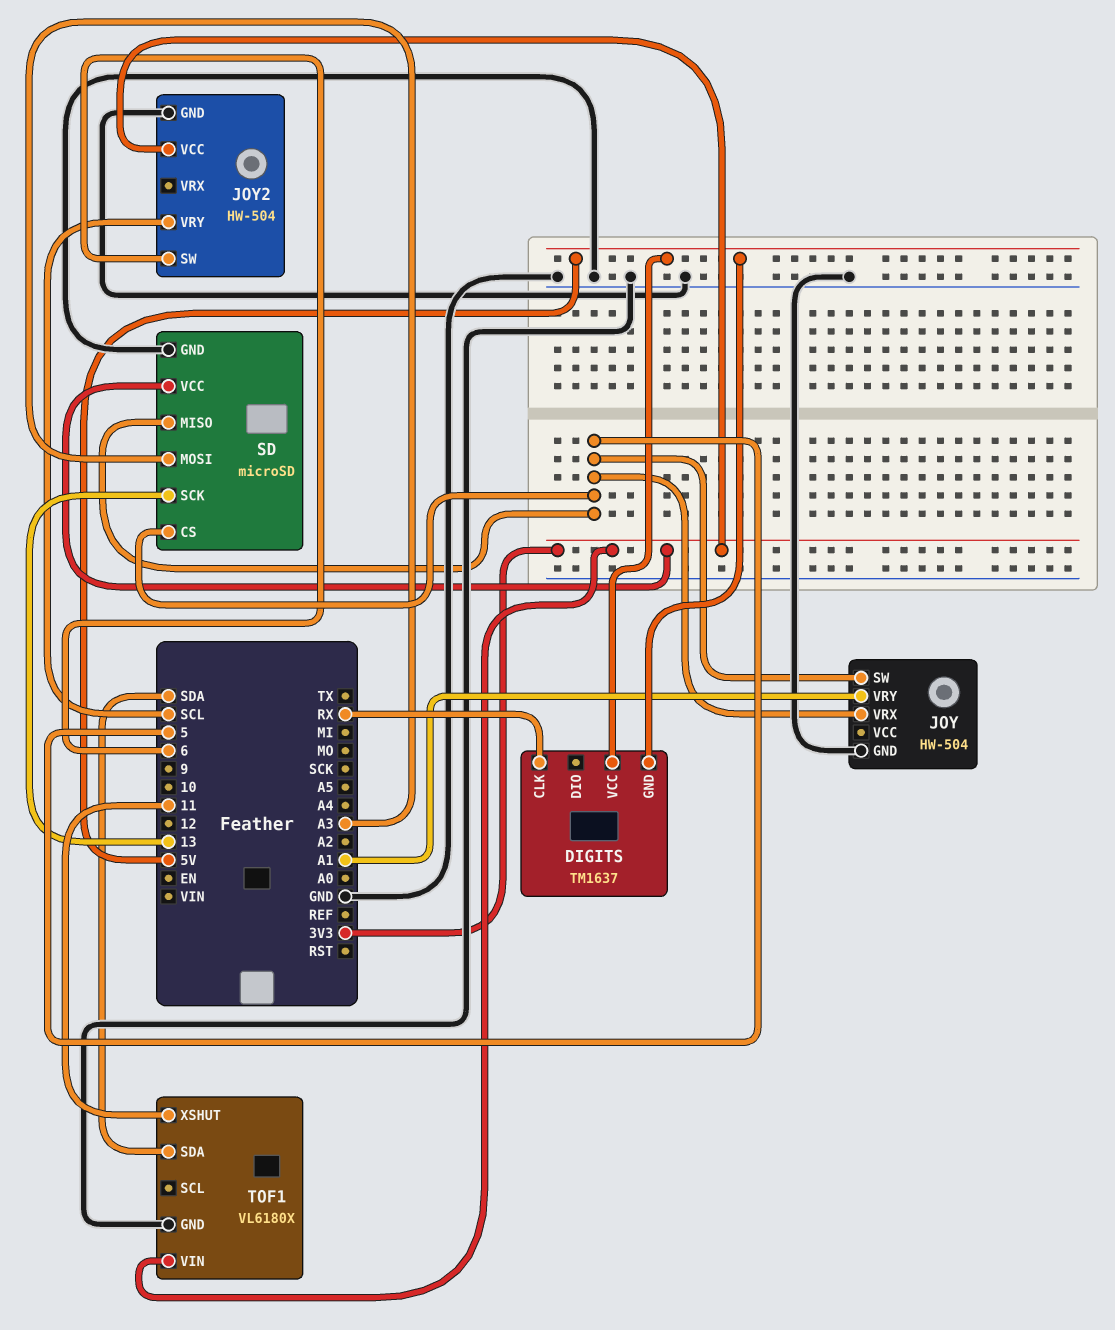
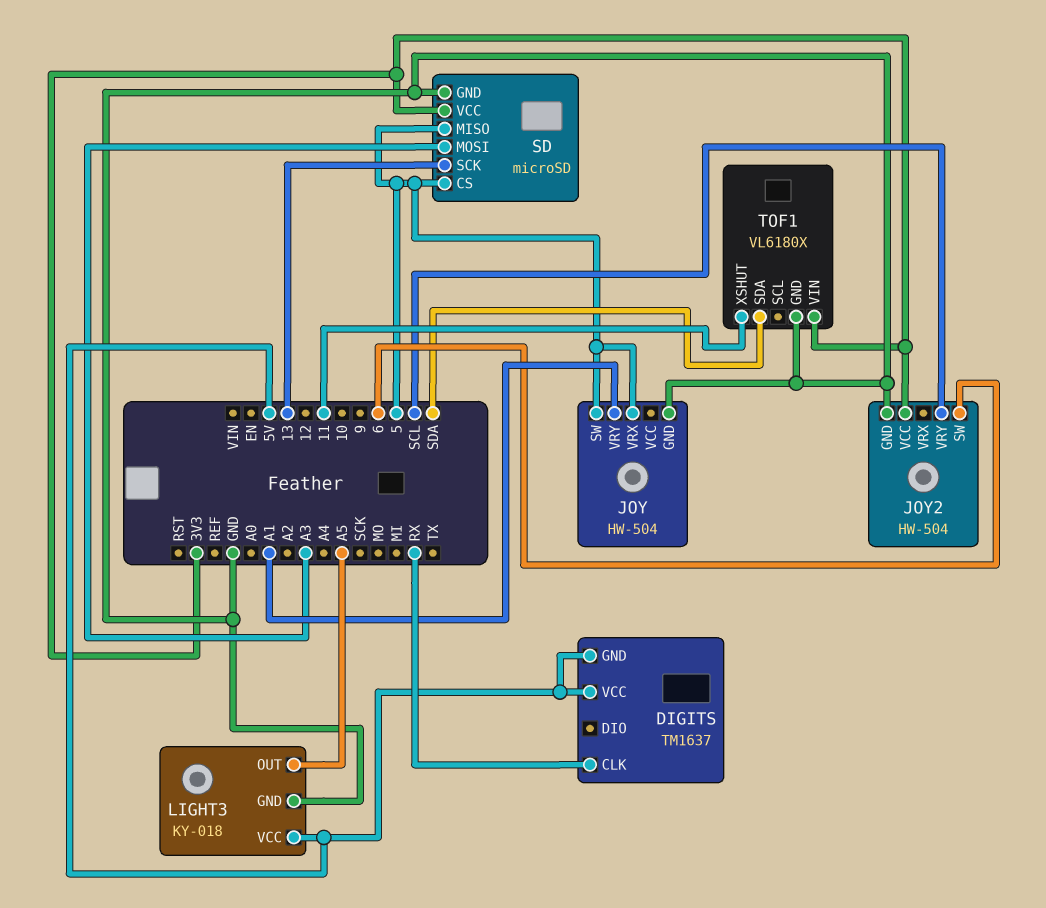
LIGHT3: none -> KY-018
LIGHT3 pin GND: none -> GND
LIGHT3 pin OUT: none -> A5
LIGHT3 pin VCC: none -> 5V

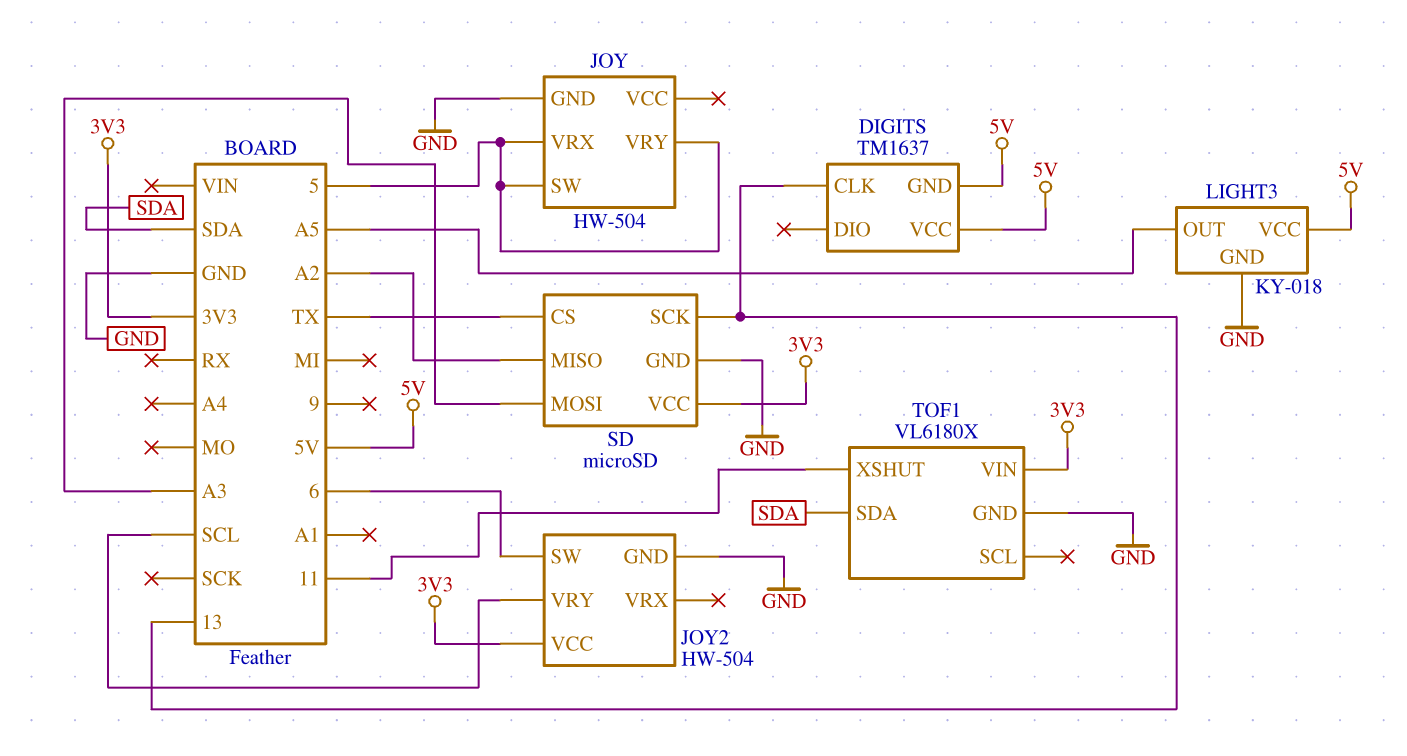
DIGITS pin CLK: RX -> 13
JOY pin VRY: A1 -> 5
SD pin CS: 5 -> TX
SD pin MISO: 5 -> A2

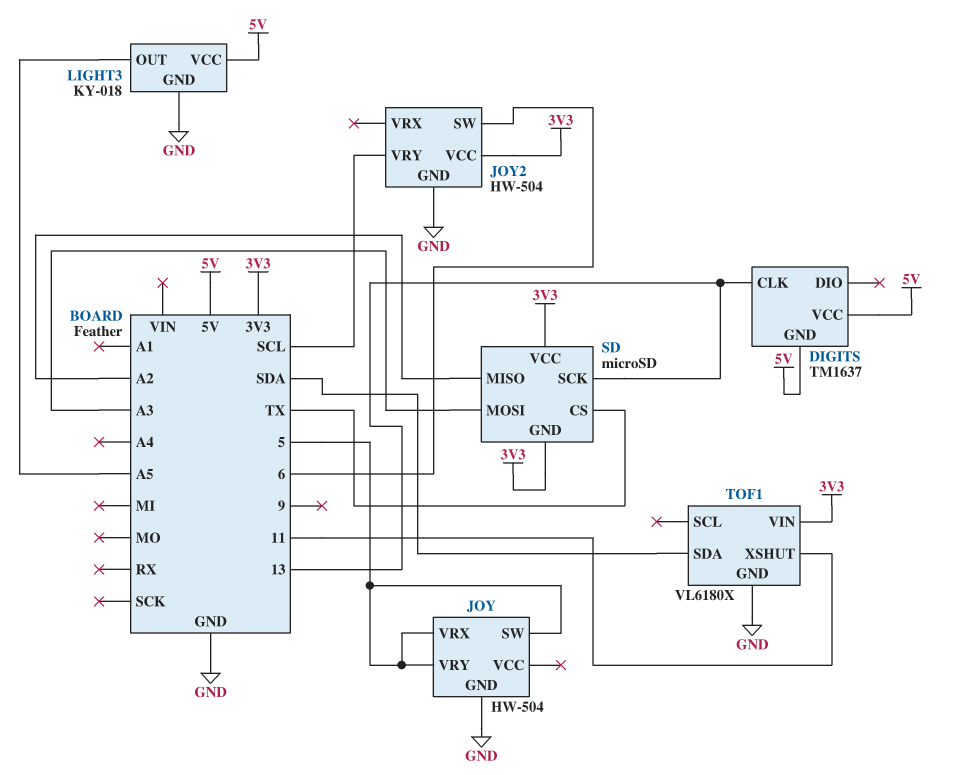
SD pin GND: GND -> 3V3

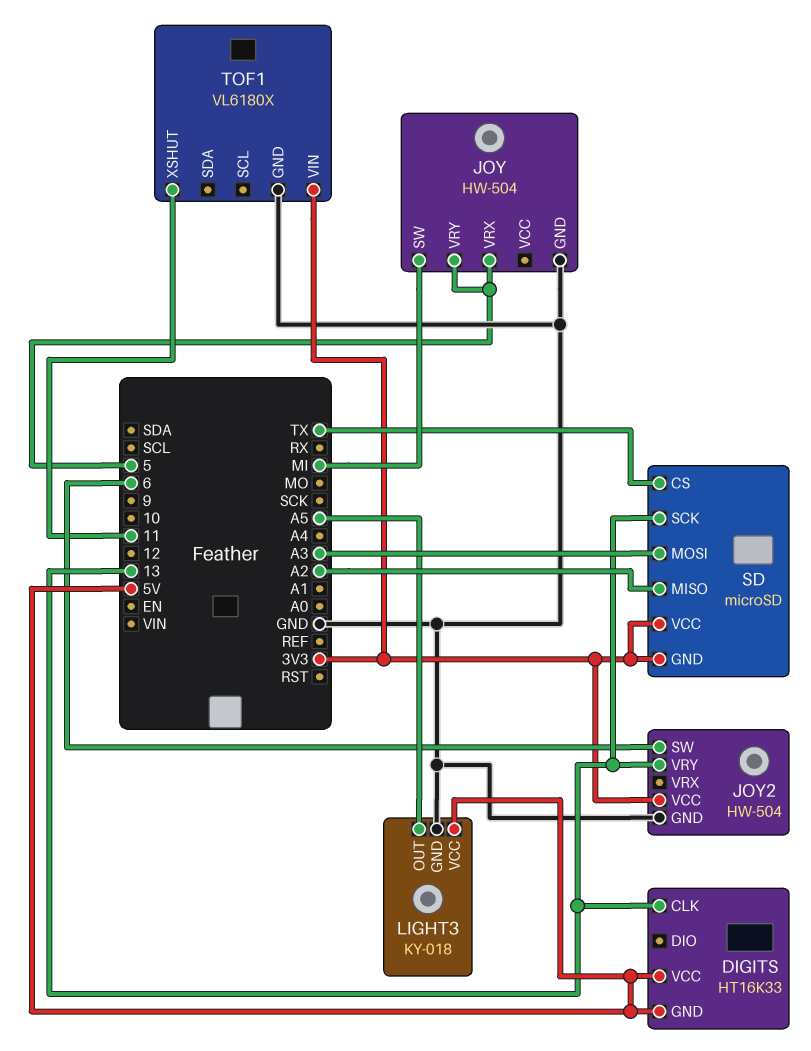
DIGITS: TM1637 -> HT16K33
JOY pin SW: 5 -> MI
JOY2 pin VRY: SCL -> 13
TOF1 pin SDA: SDA -> none

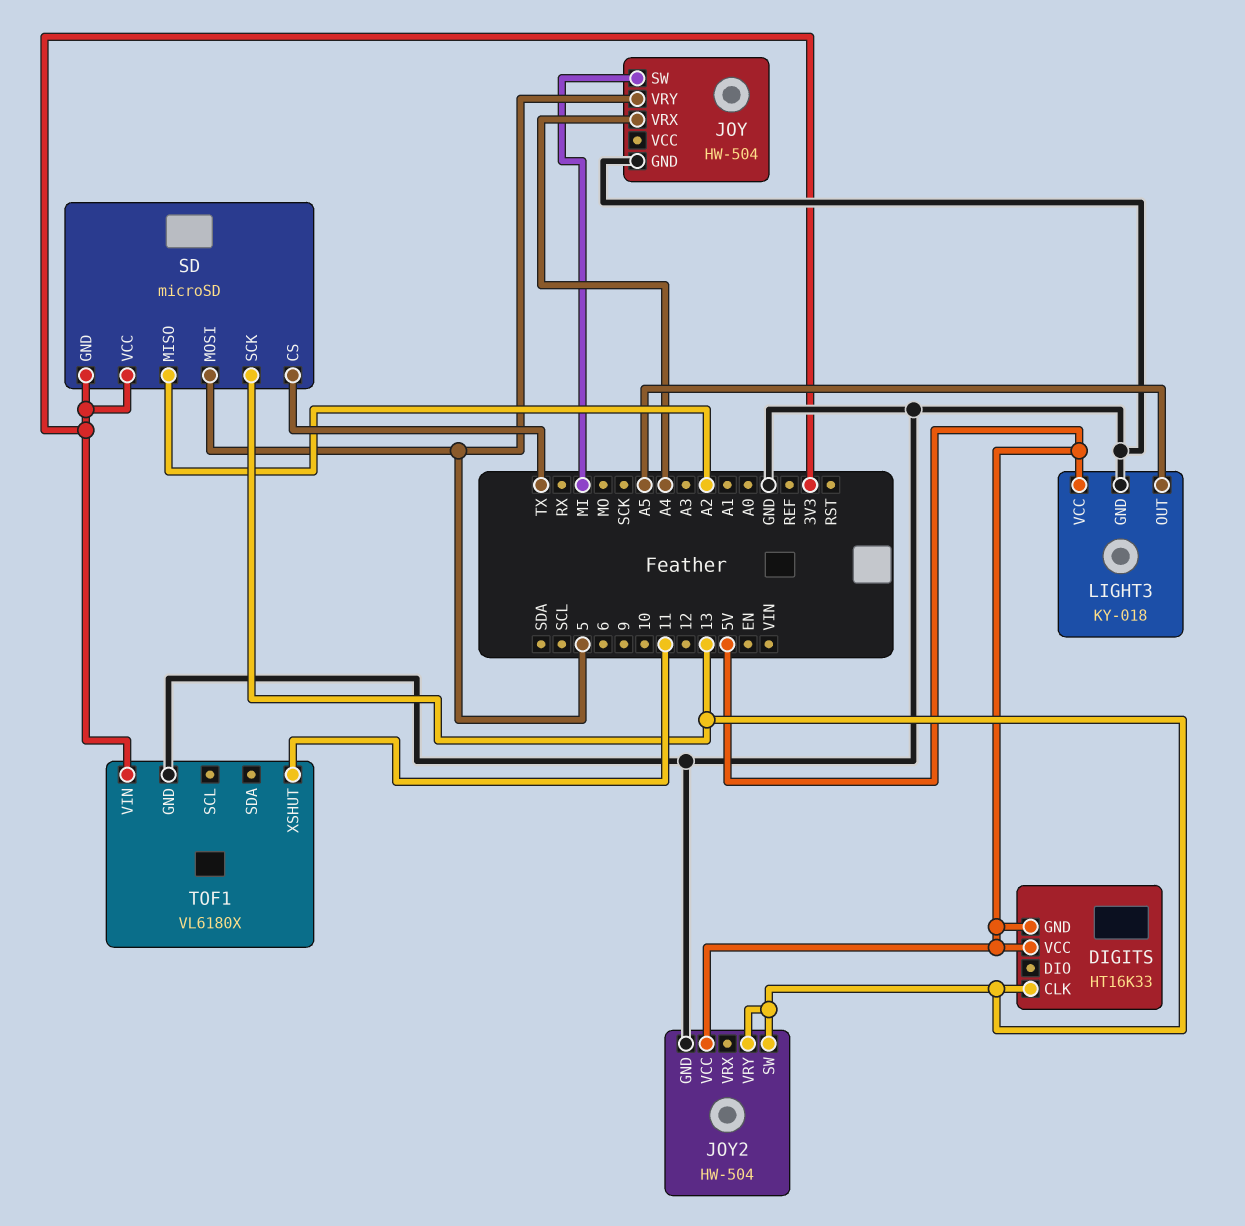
JOY pin VRX: 5 -> A4
JOY2 pin SW: 6 -> 13
JOY2 pin VCC: 3V3 -> 5V
SD pin MOSI: A3 -> 5

